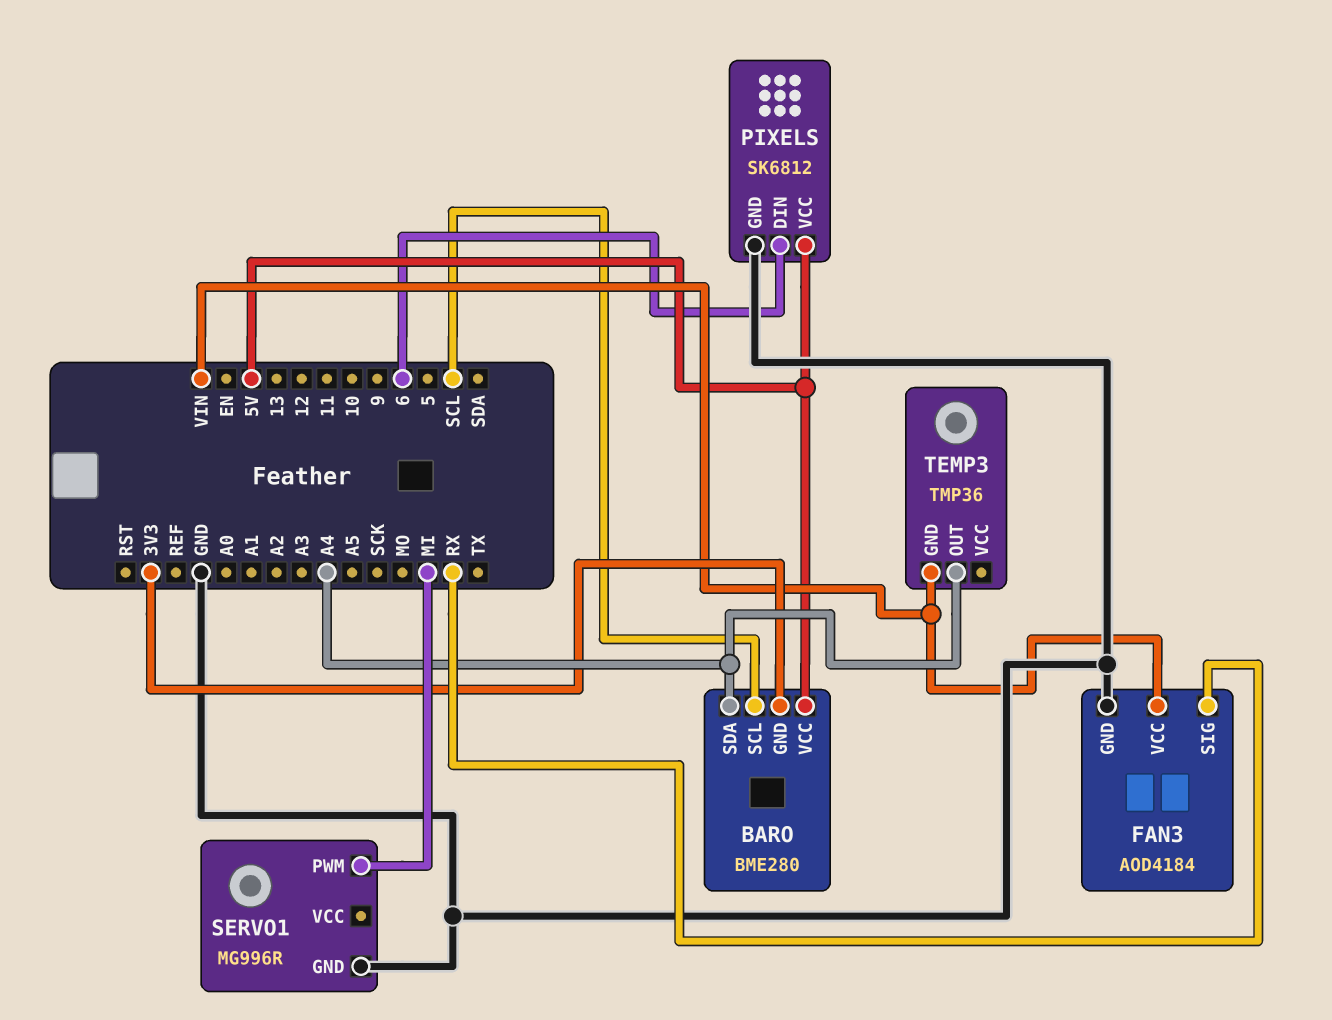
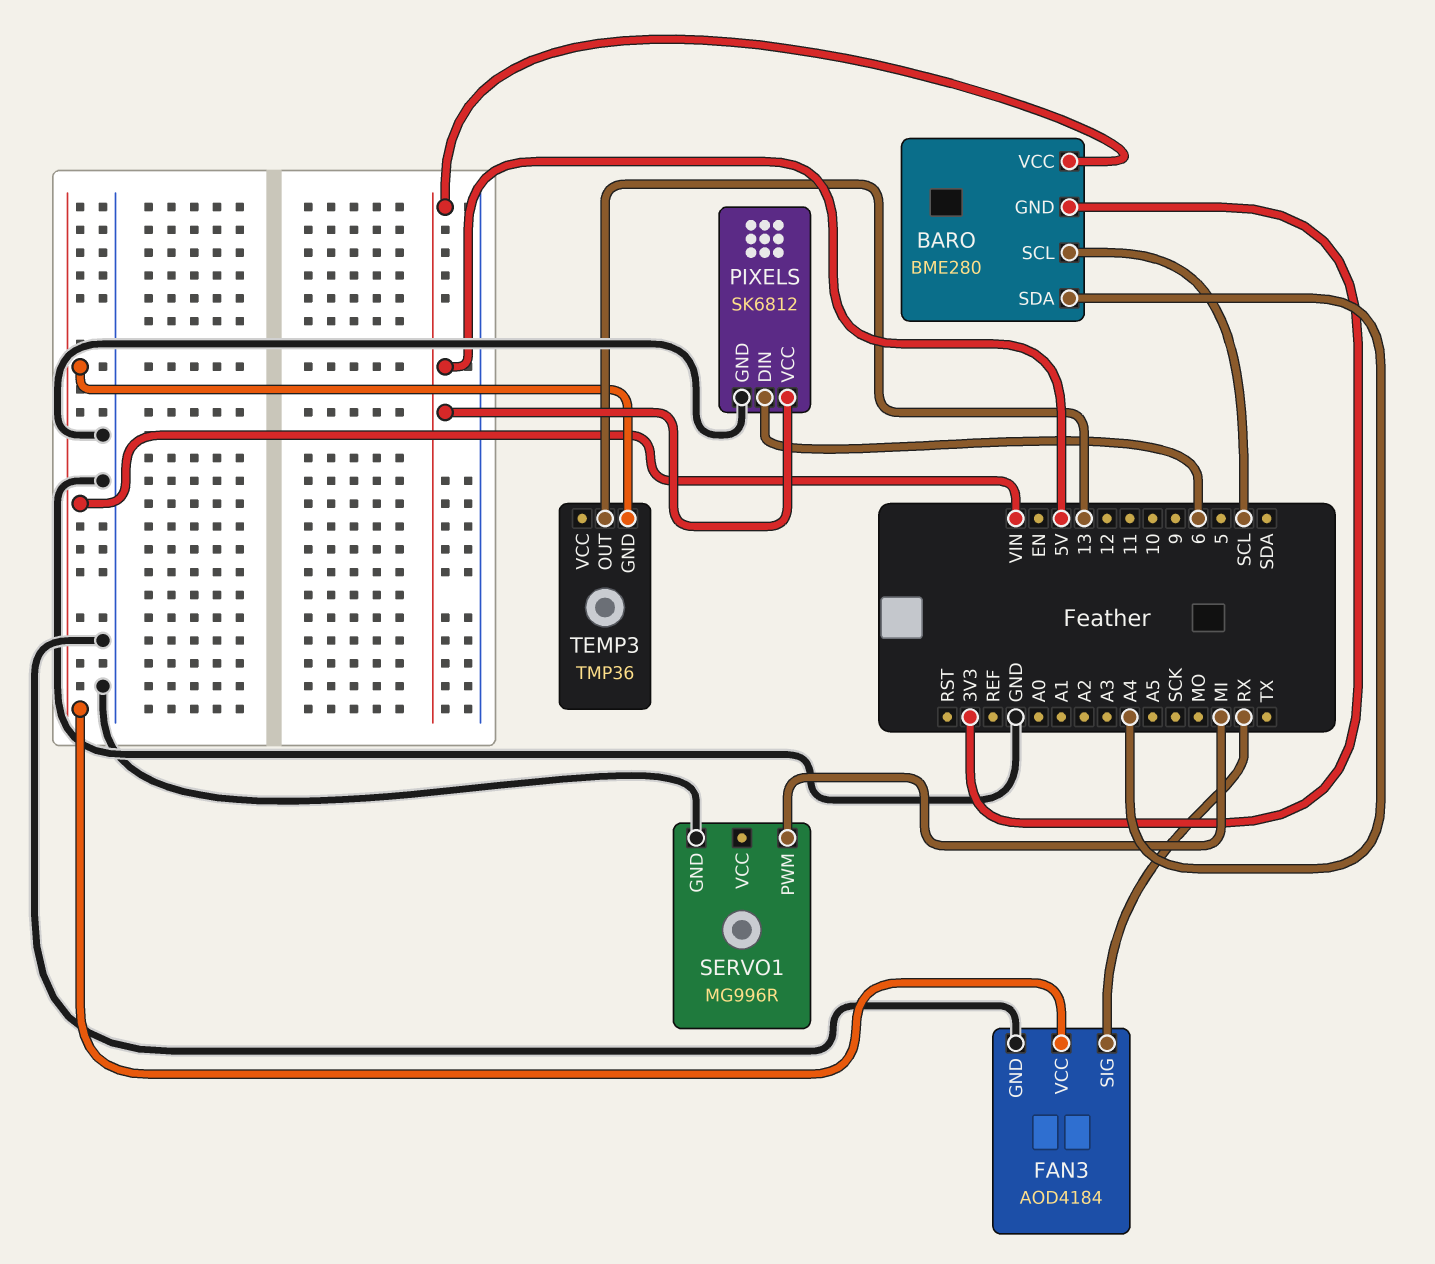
TEMP3 pin OUT: A4 -> 13

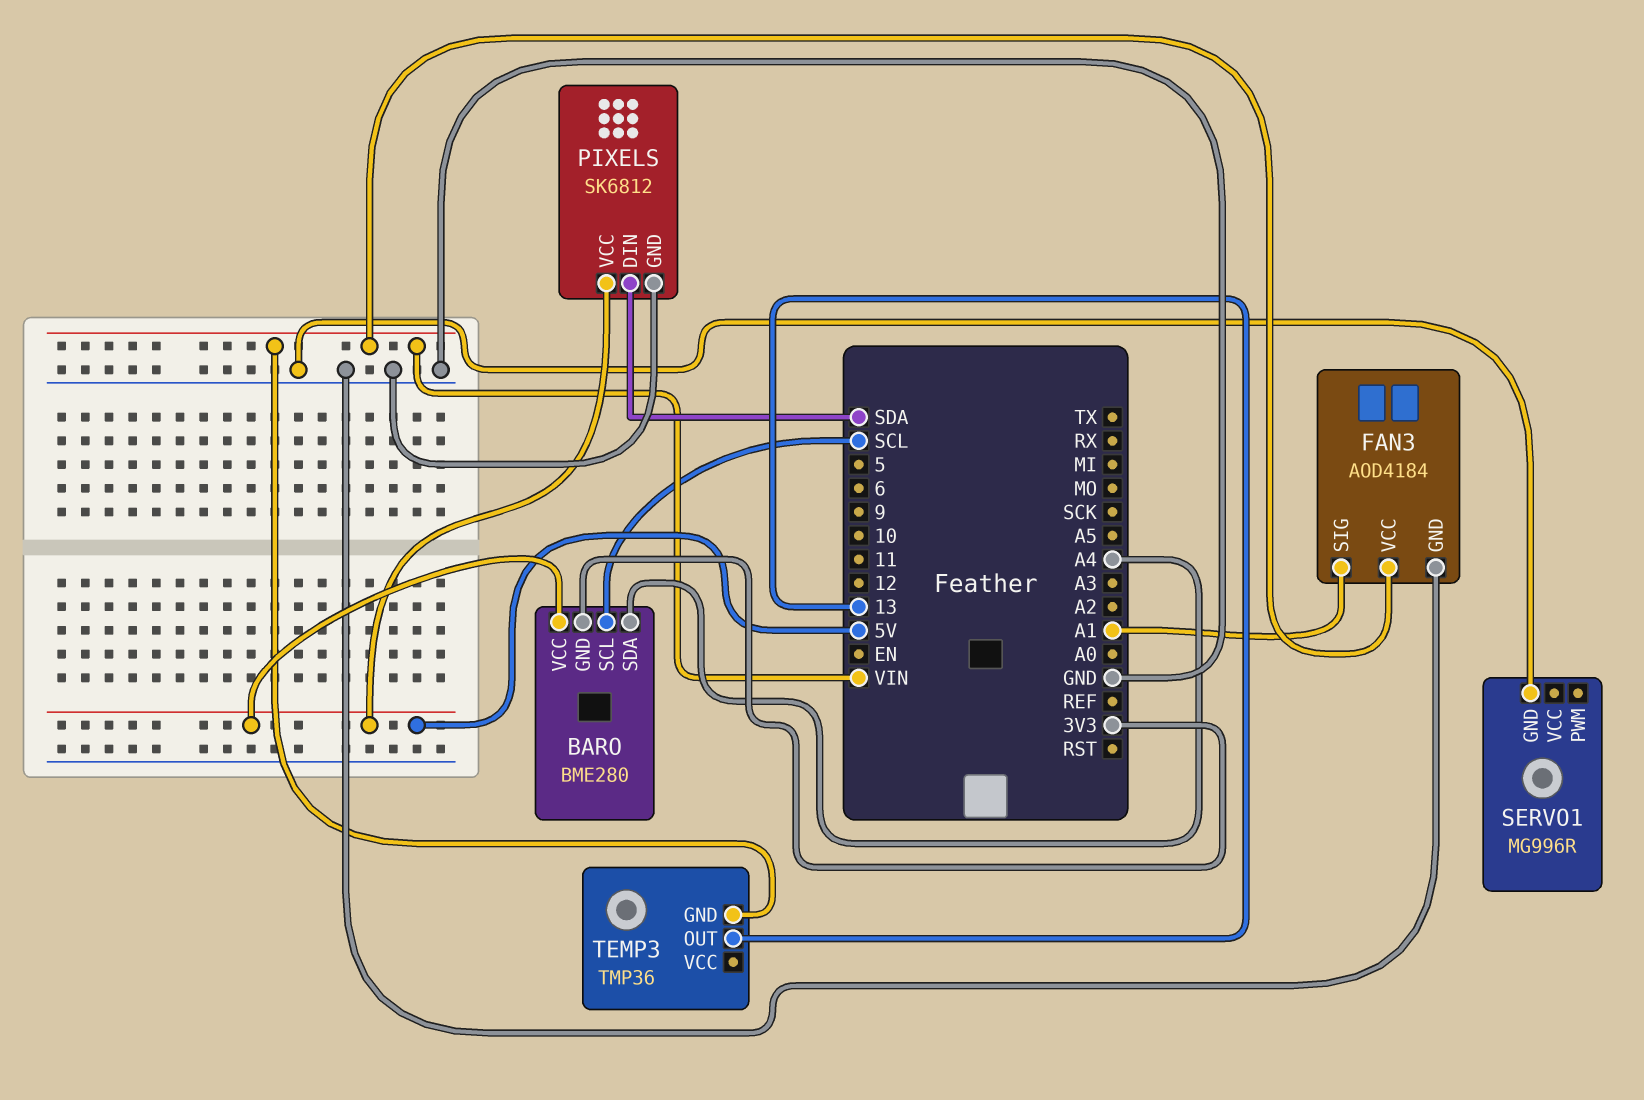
FAN3 pin SIG: RX -> A1
PIXELS pin DIN: 6 -> SDA
SERVO1 pin PWM: MI -> none

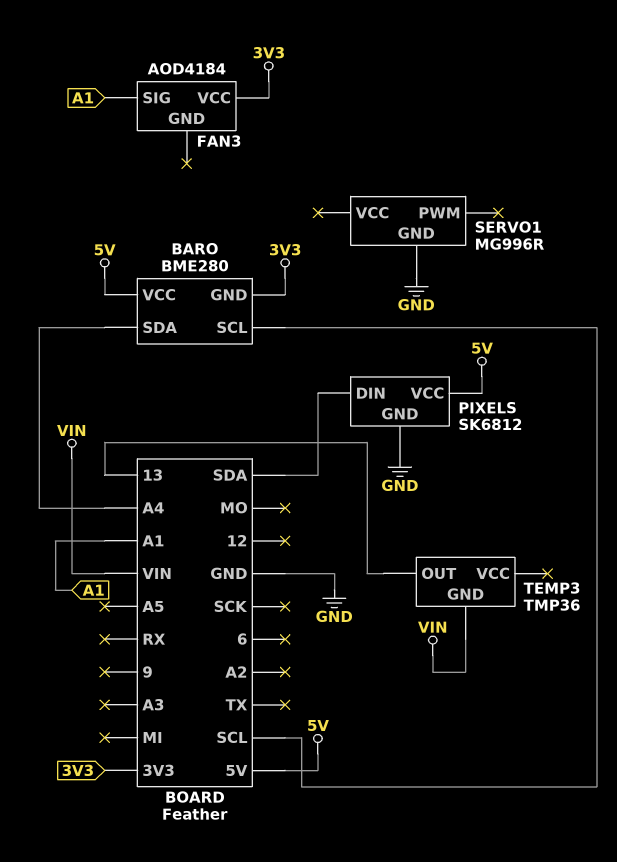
FAN3 pin GND: GND -> none
FAN3 pin VCC: VIN -> 3V3

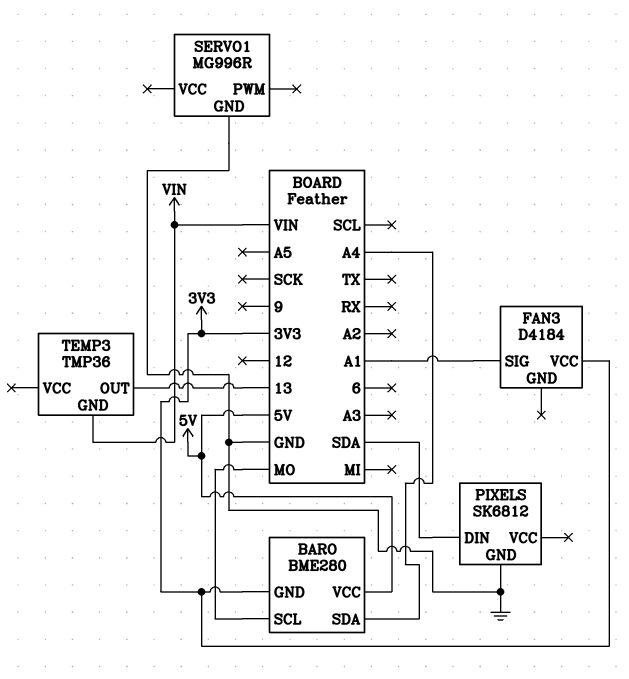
BARO pin SCL: SCL -> MO
FAN3: AOD4184 -> D4184
PIXELS pin VCC: 5V -> none

